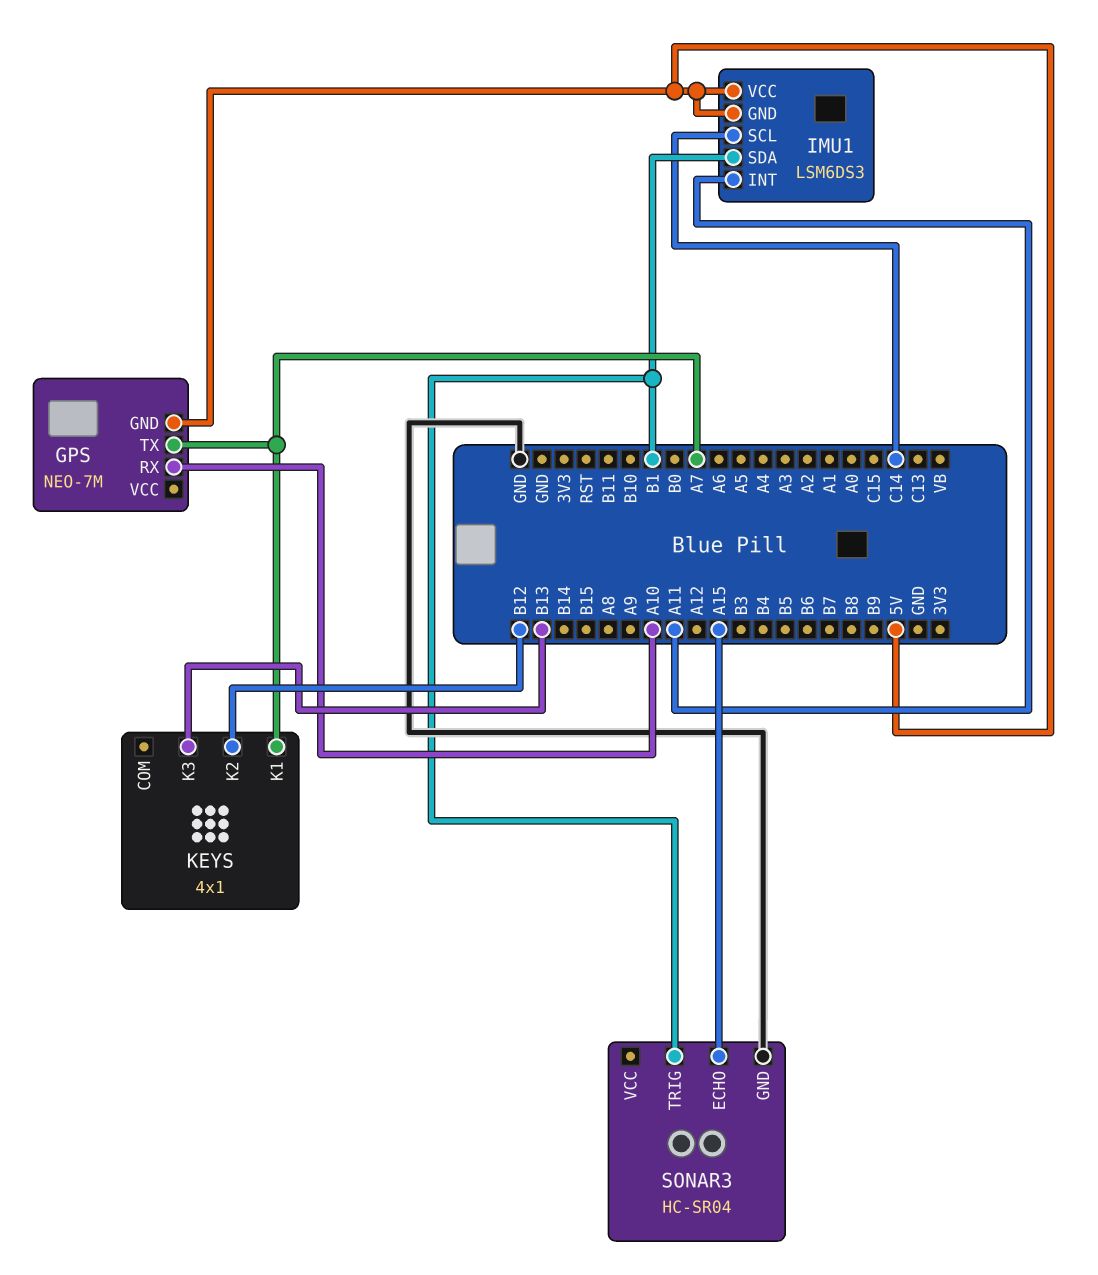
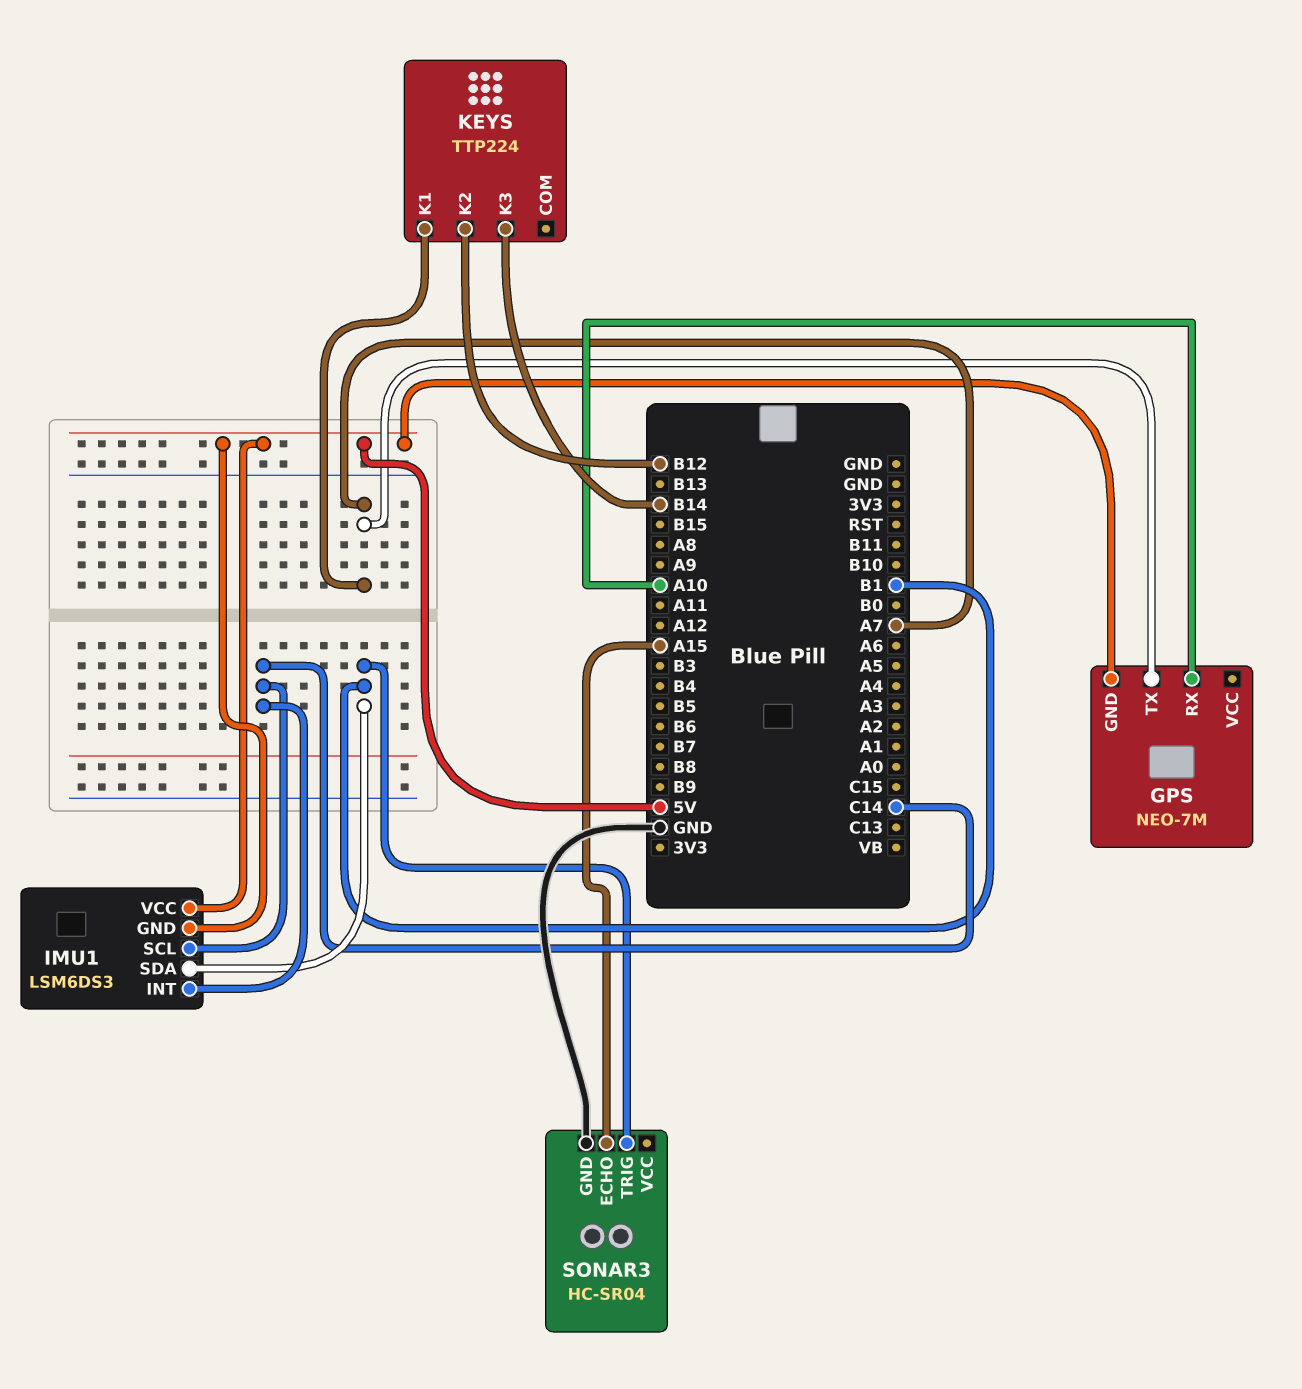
IMU1 pin INT: A11 -> C14
KEYS: 4x1 -> TTP224
KEYS pin K3: B13 -> B14

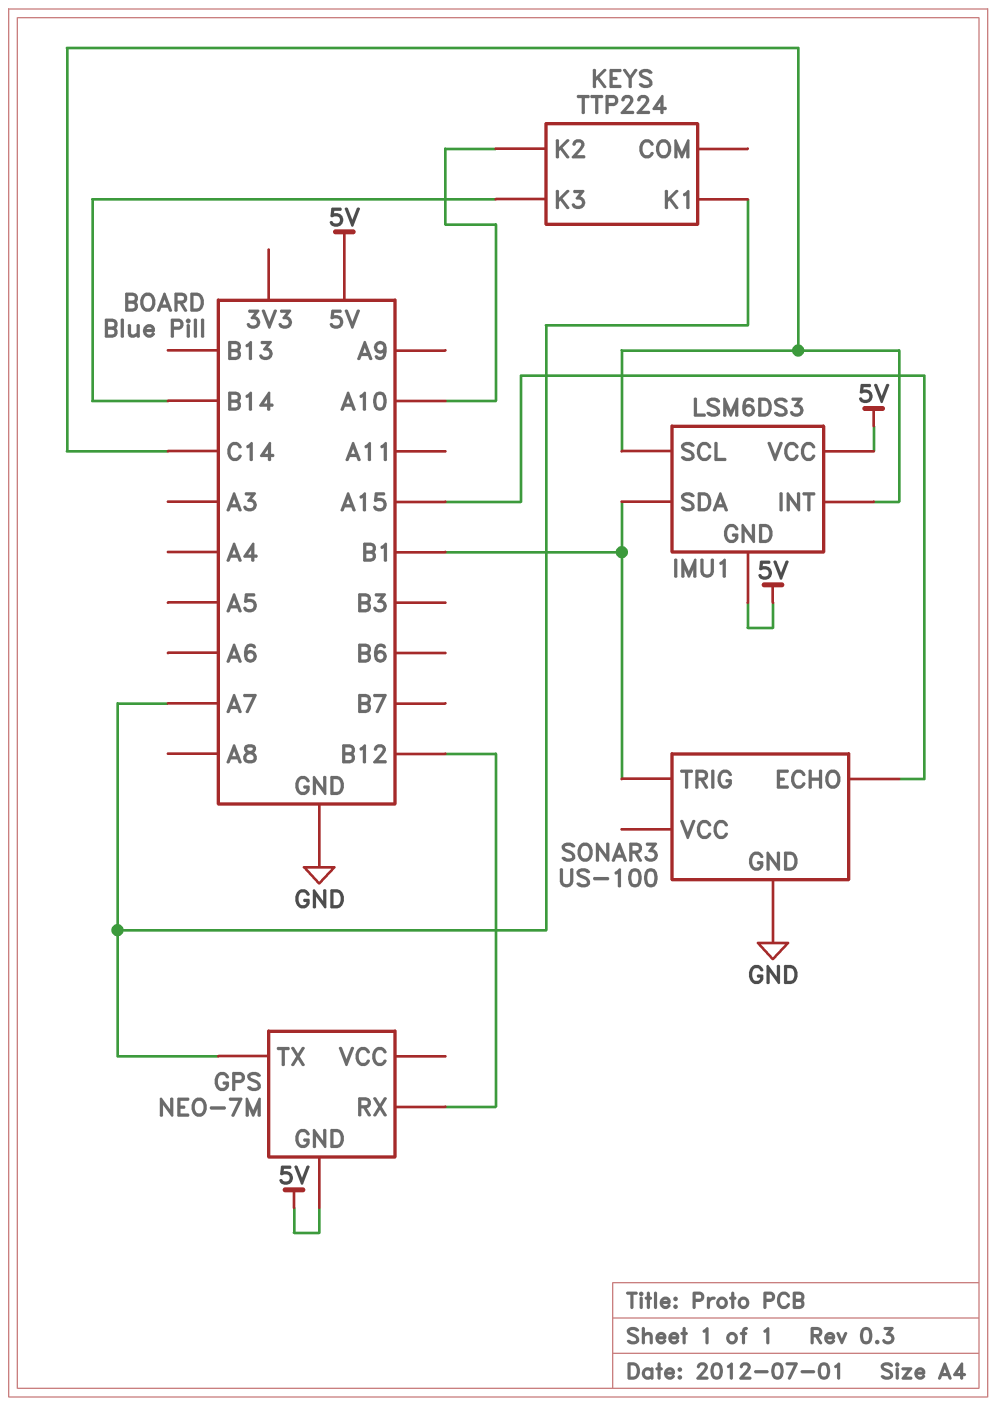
GPS pin RX: A10 -> B12
KEYS pin K2: B12 -> A10
SONAR3: HC-SR04 -> US-100

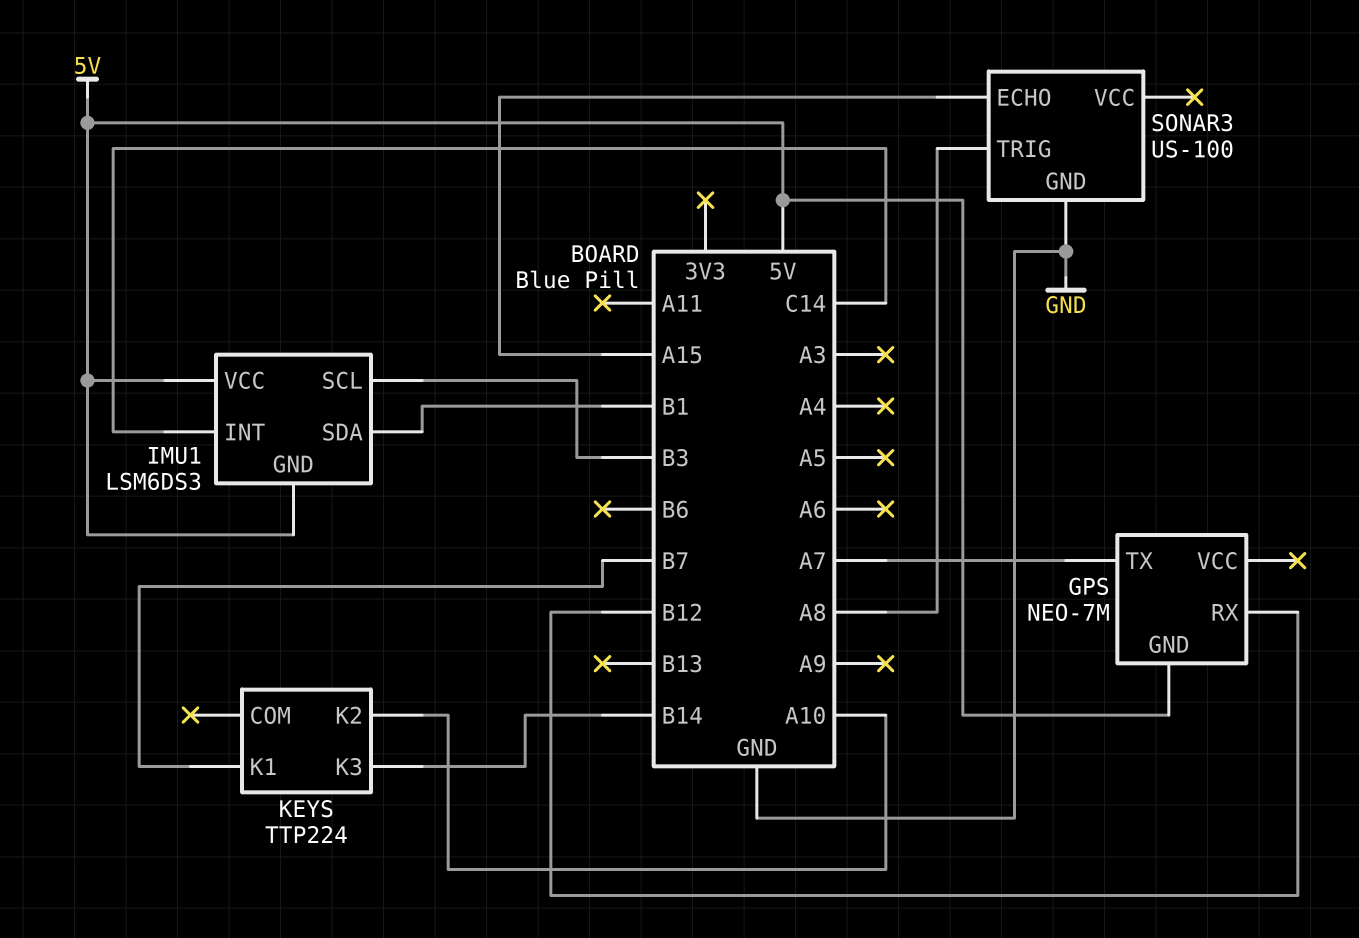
IMU1 pin SCL: C14 -> B3
KEYS pin K1: A7 -> B7
SONAR3 pin TRIG: B1 -> A8

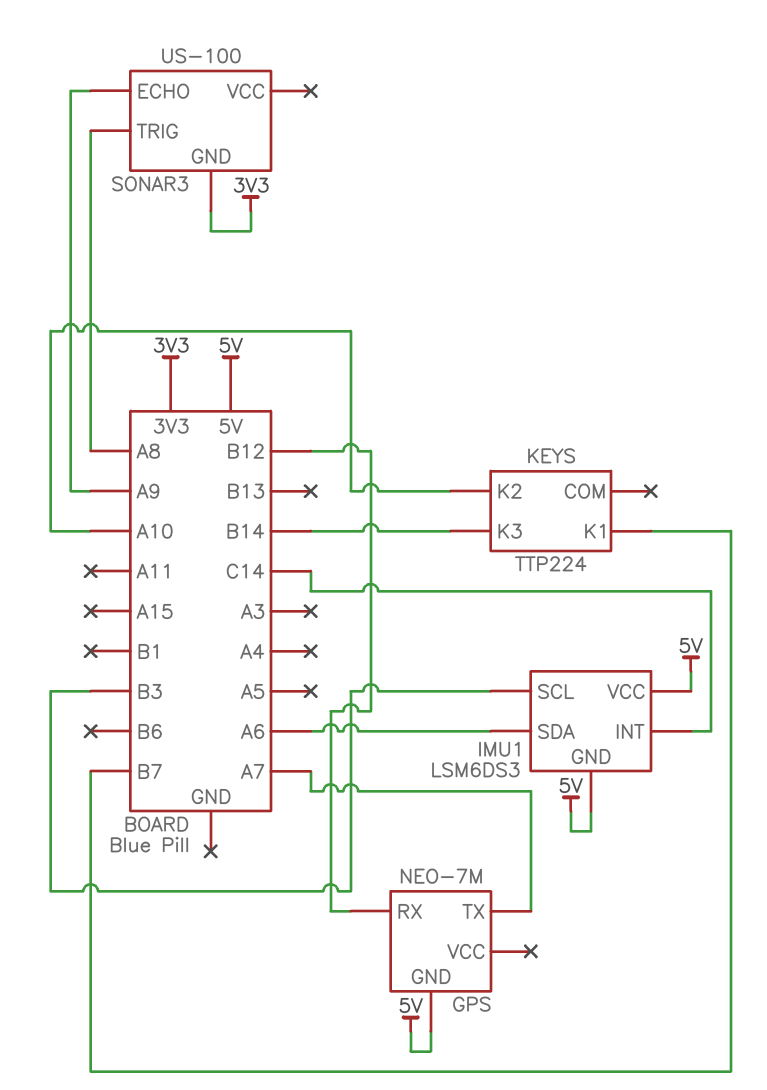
IMU1 pin SDA: B1 -> A6
SONAR3 pin ECHO: A15 -> A9
SONAR3 pin GND: GND -> 3V3

